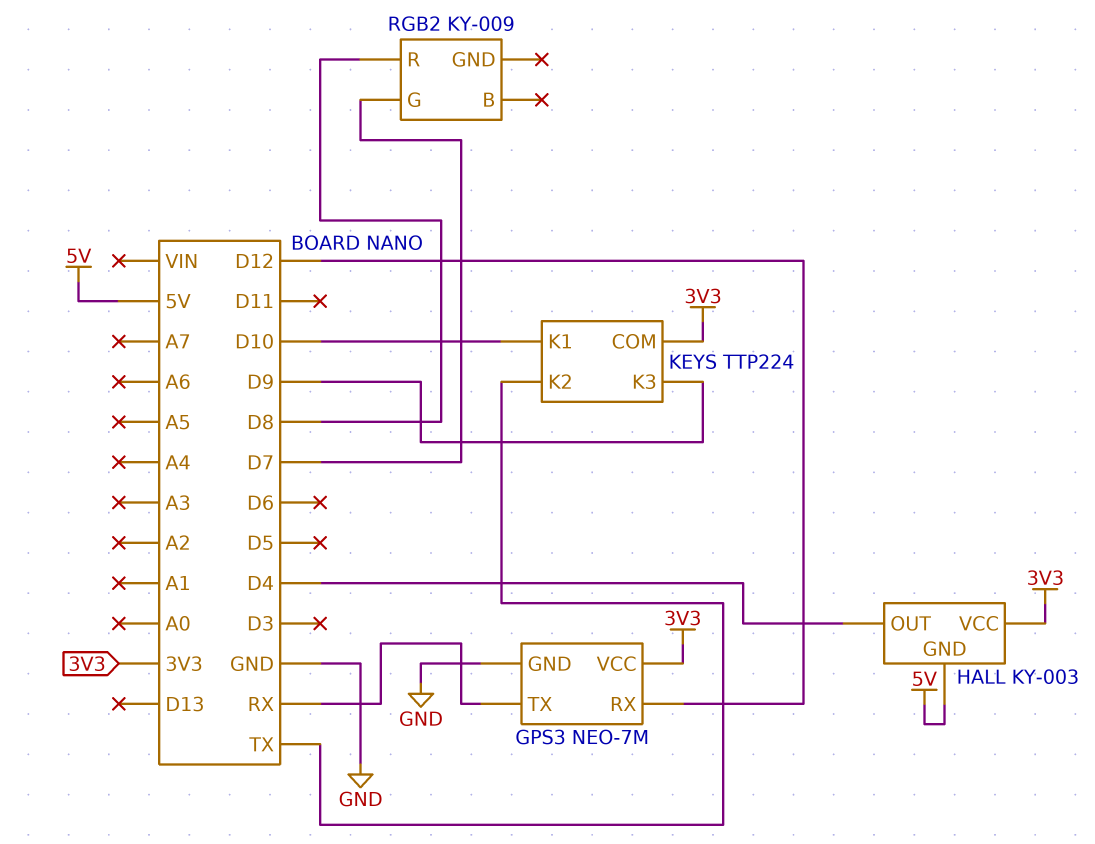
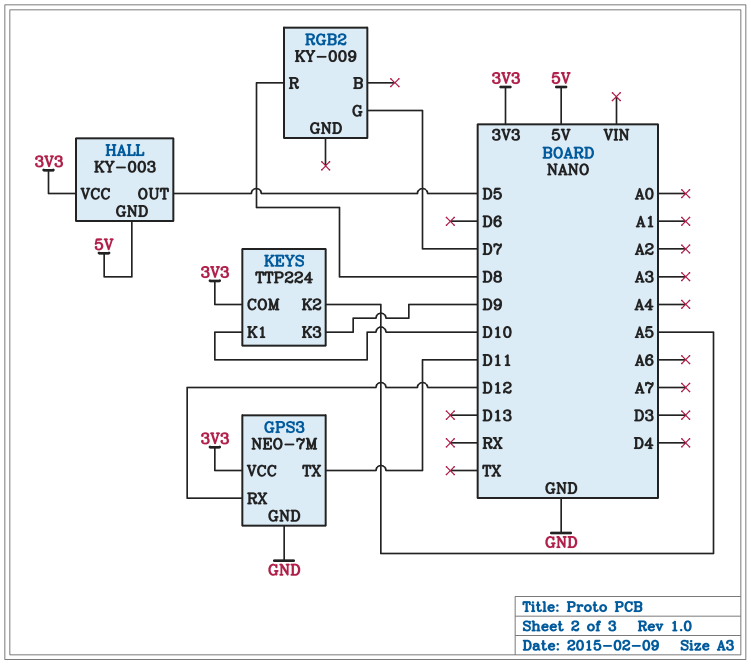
GPS3 pin TX: RX -> D11
HALL pin OUT: D4 -> D5
KEYS pin K2: TX -> A5

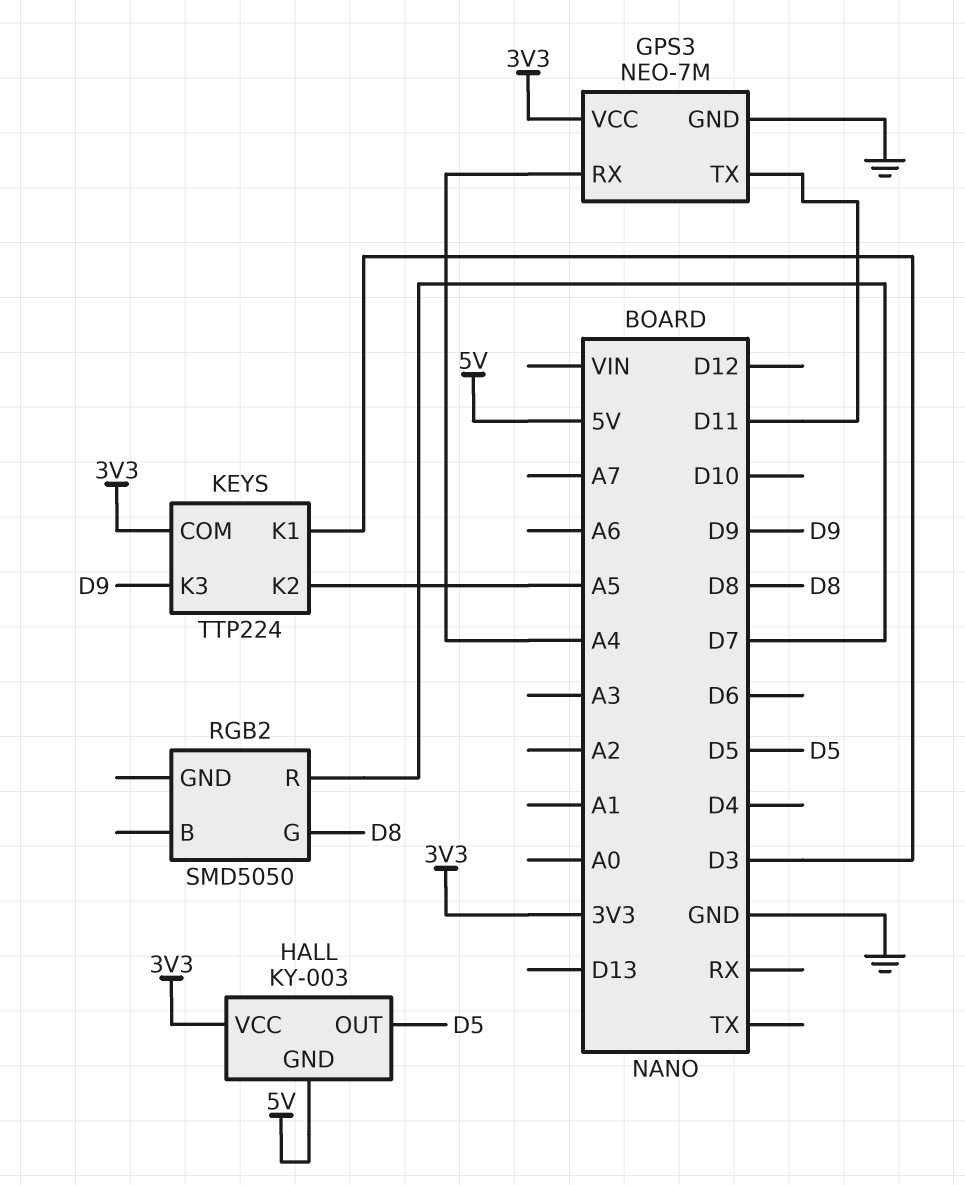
GPS3 pin RX: D12 -> A4
KEYS pin K1: D10 -> D3
RGB2: KY-009 -> SMD5050
RGB2 pin G: D7 -> D8
RGB2 pin R: D8 -> D7

